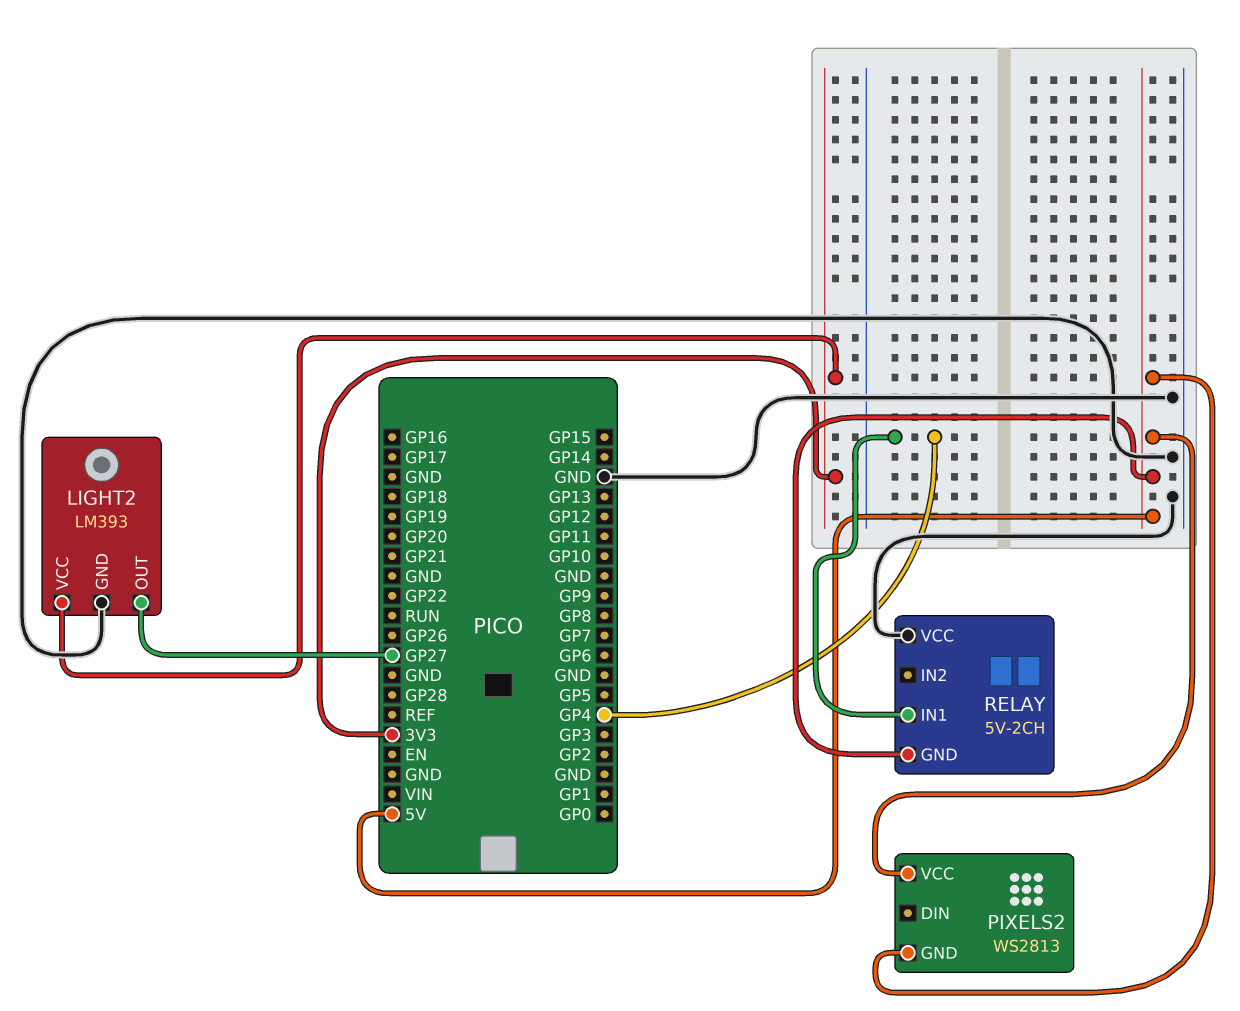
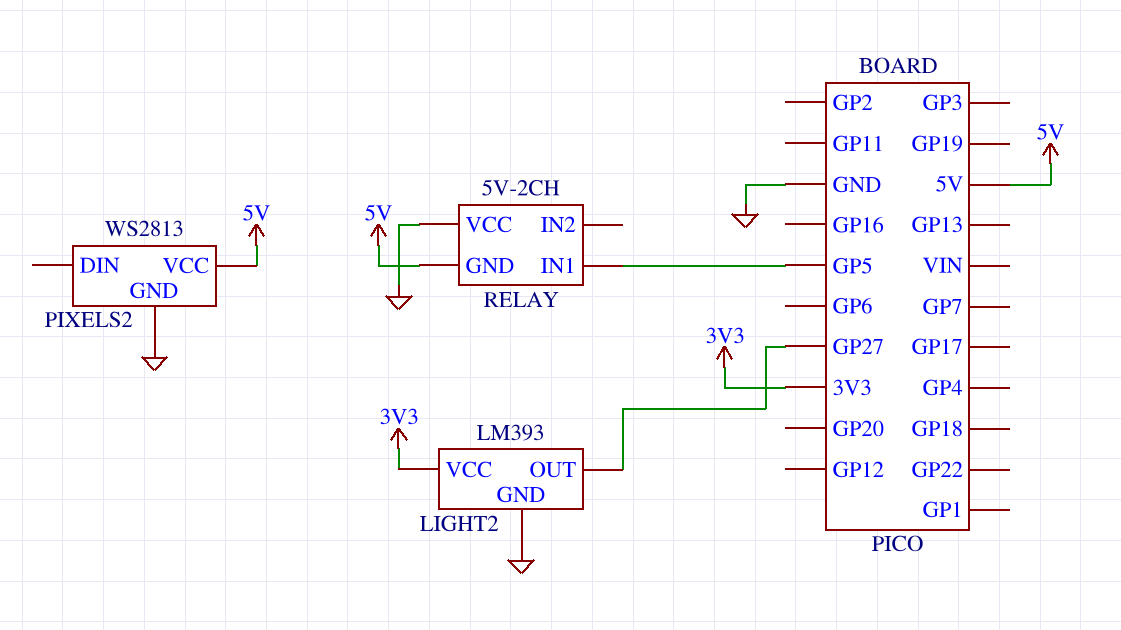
PIXELS2 pin GND: 5V -> GND
RELAY pin IN1: GP4 -> GP5

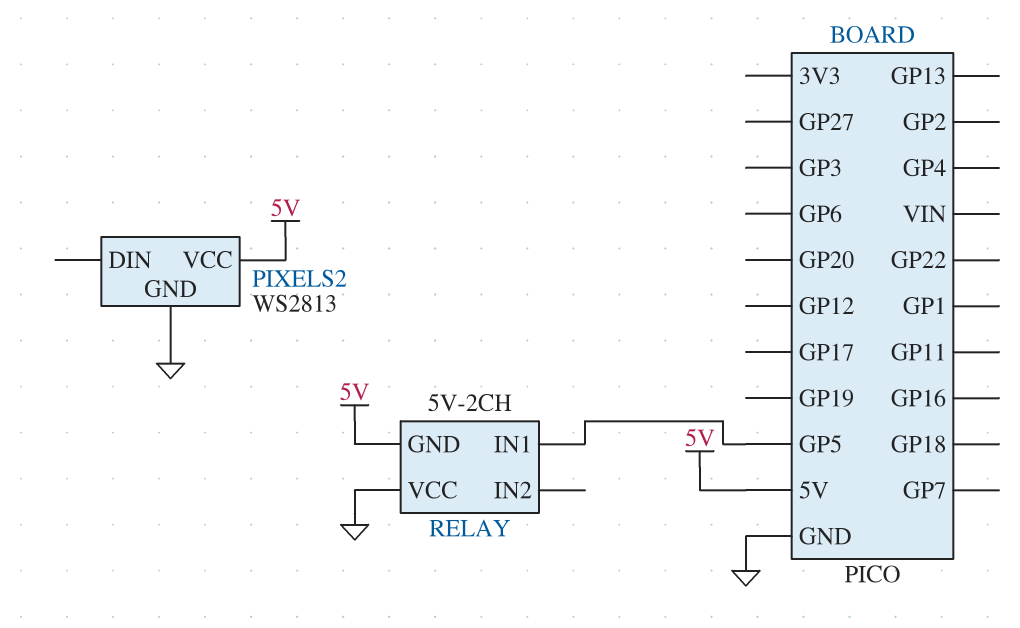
LIGHT2: LM393 -> none
LIGHT2 pin GND: GND -> none
LIGHT2 pin OUT: GP27 -> none
LIGHT2 pin VCC: 3V3 -> none

